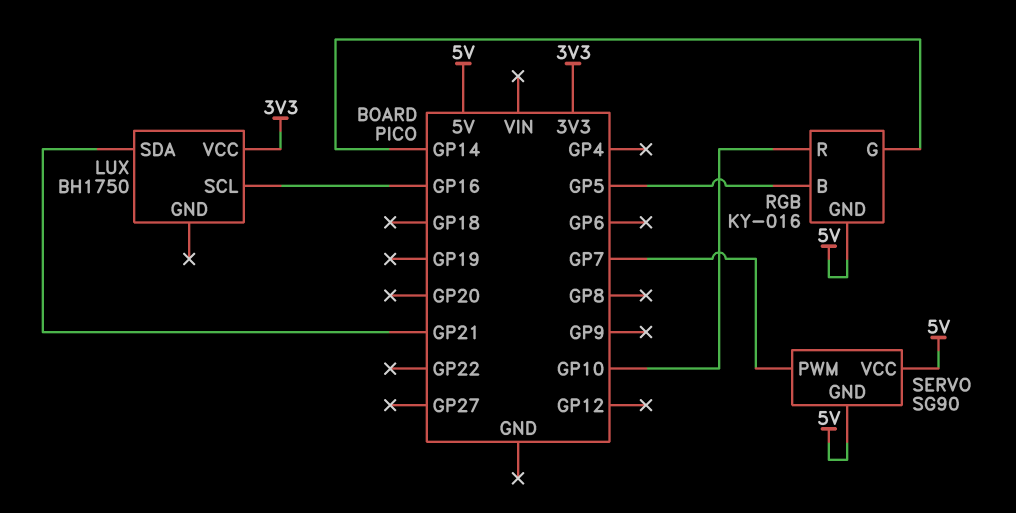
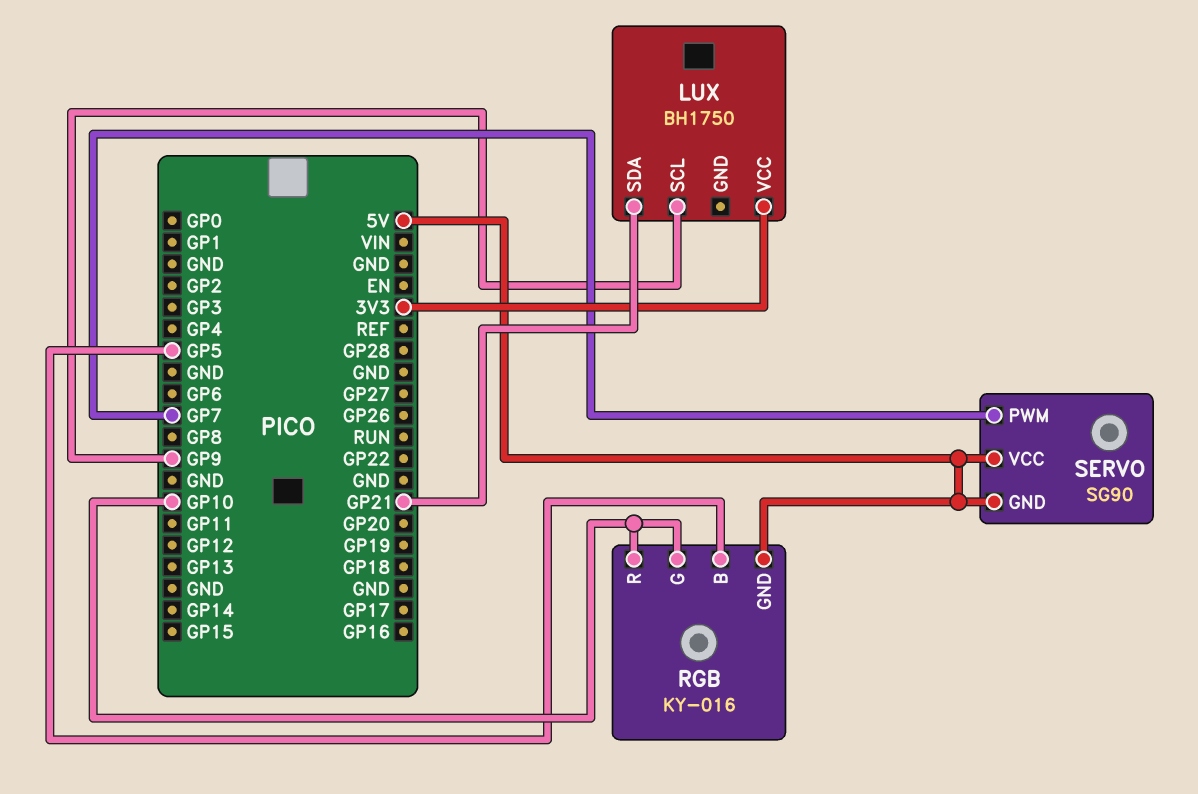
LUX pin SCL: GP16 -> GP9
RGB pin G: GP14 -> GP10

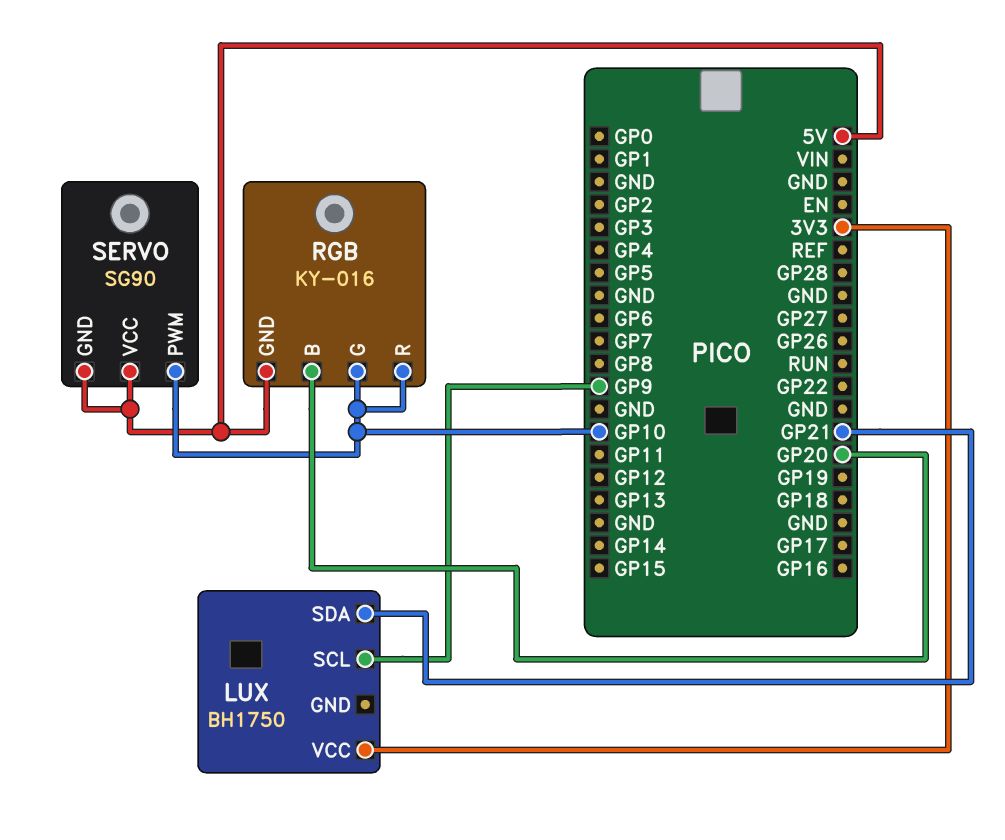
RGB pin B: GP5 -> GP20
SERVO pin PWM: GP7 -> GP10

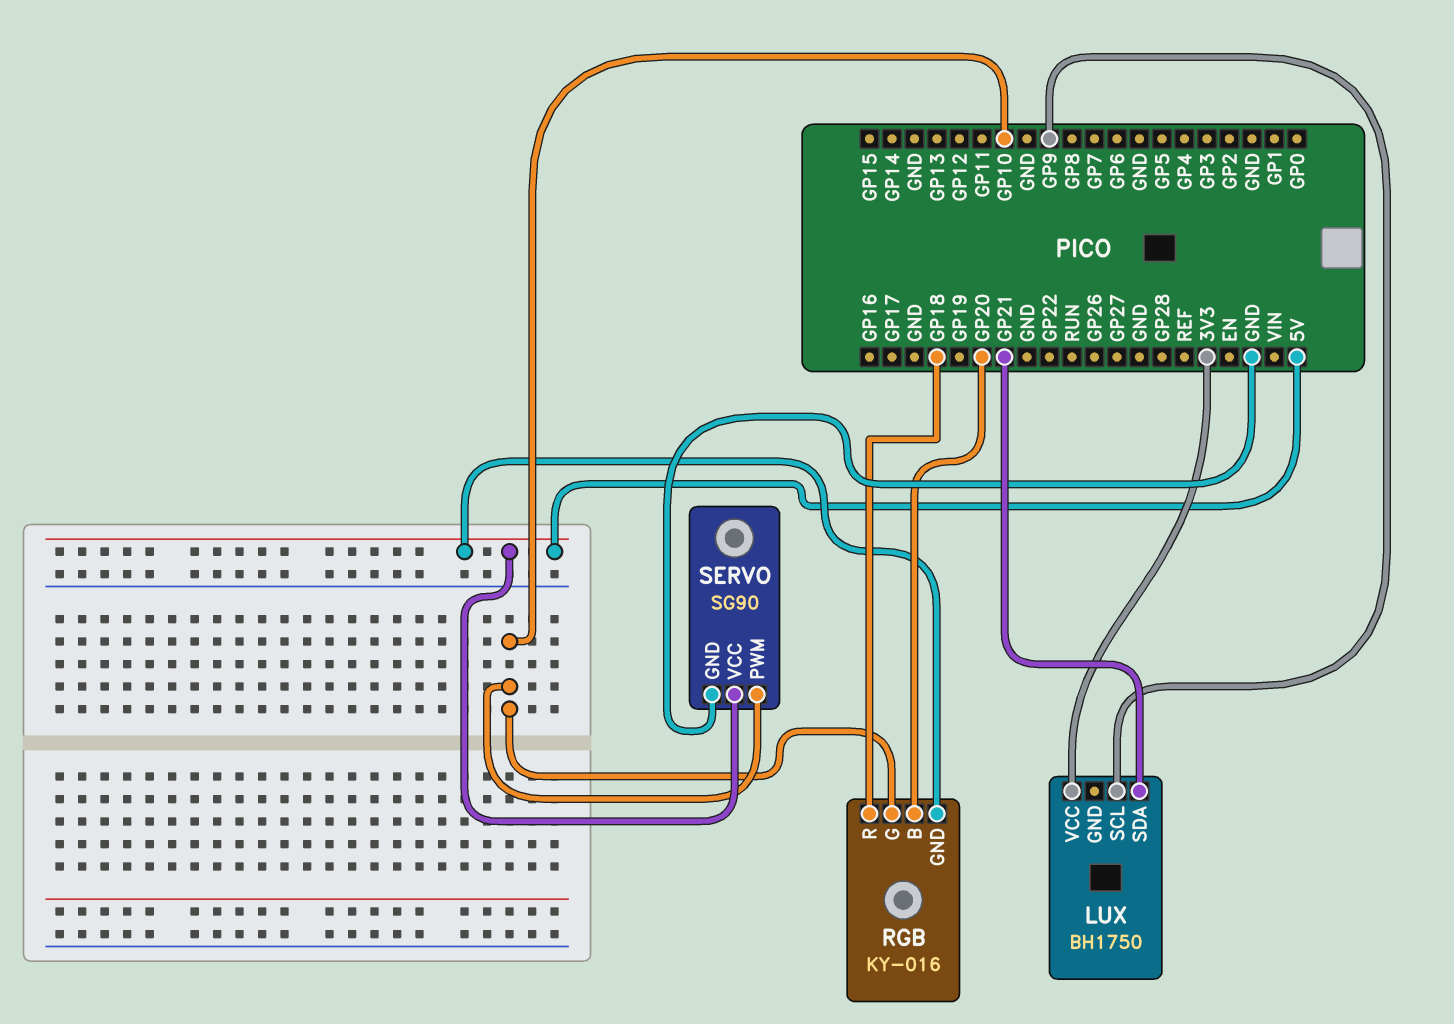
RGB pin R: GP10 -> GP18
SERVO pin GND: 5V -> GND

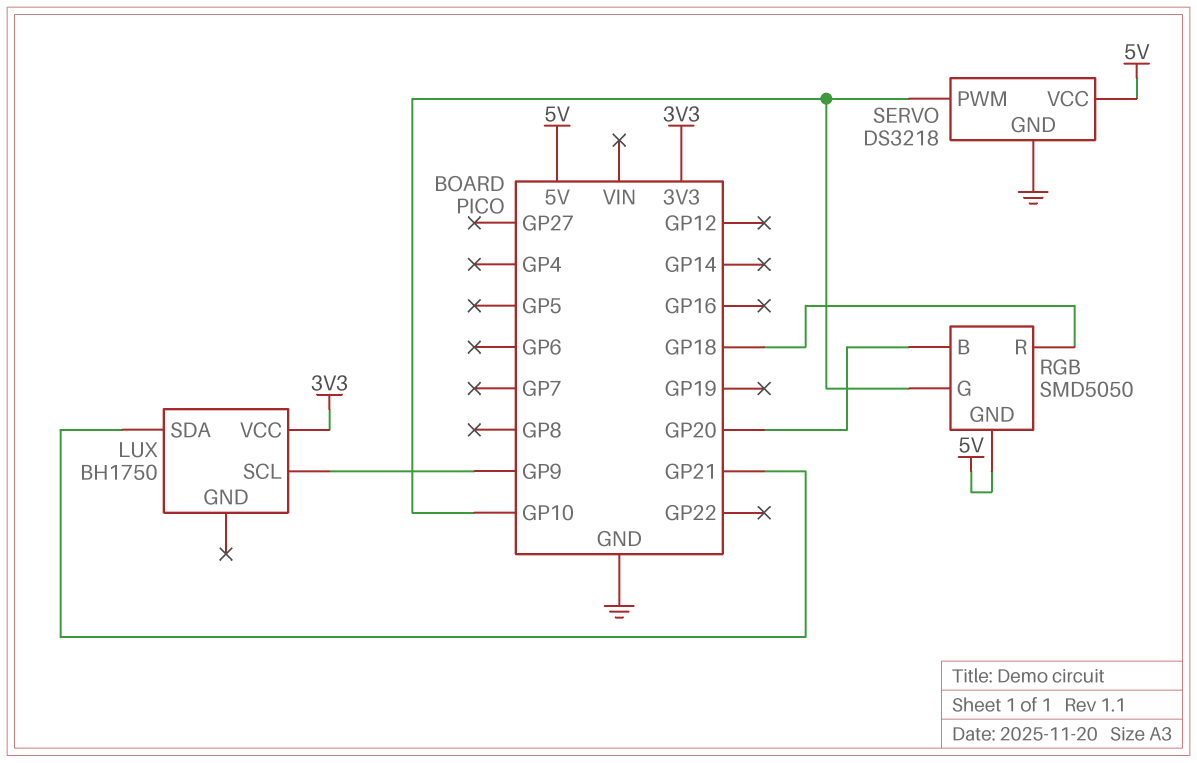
RGB: KY-016 -> SMD5050
SERVO: SG90 -> DS3218

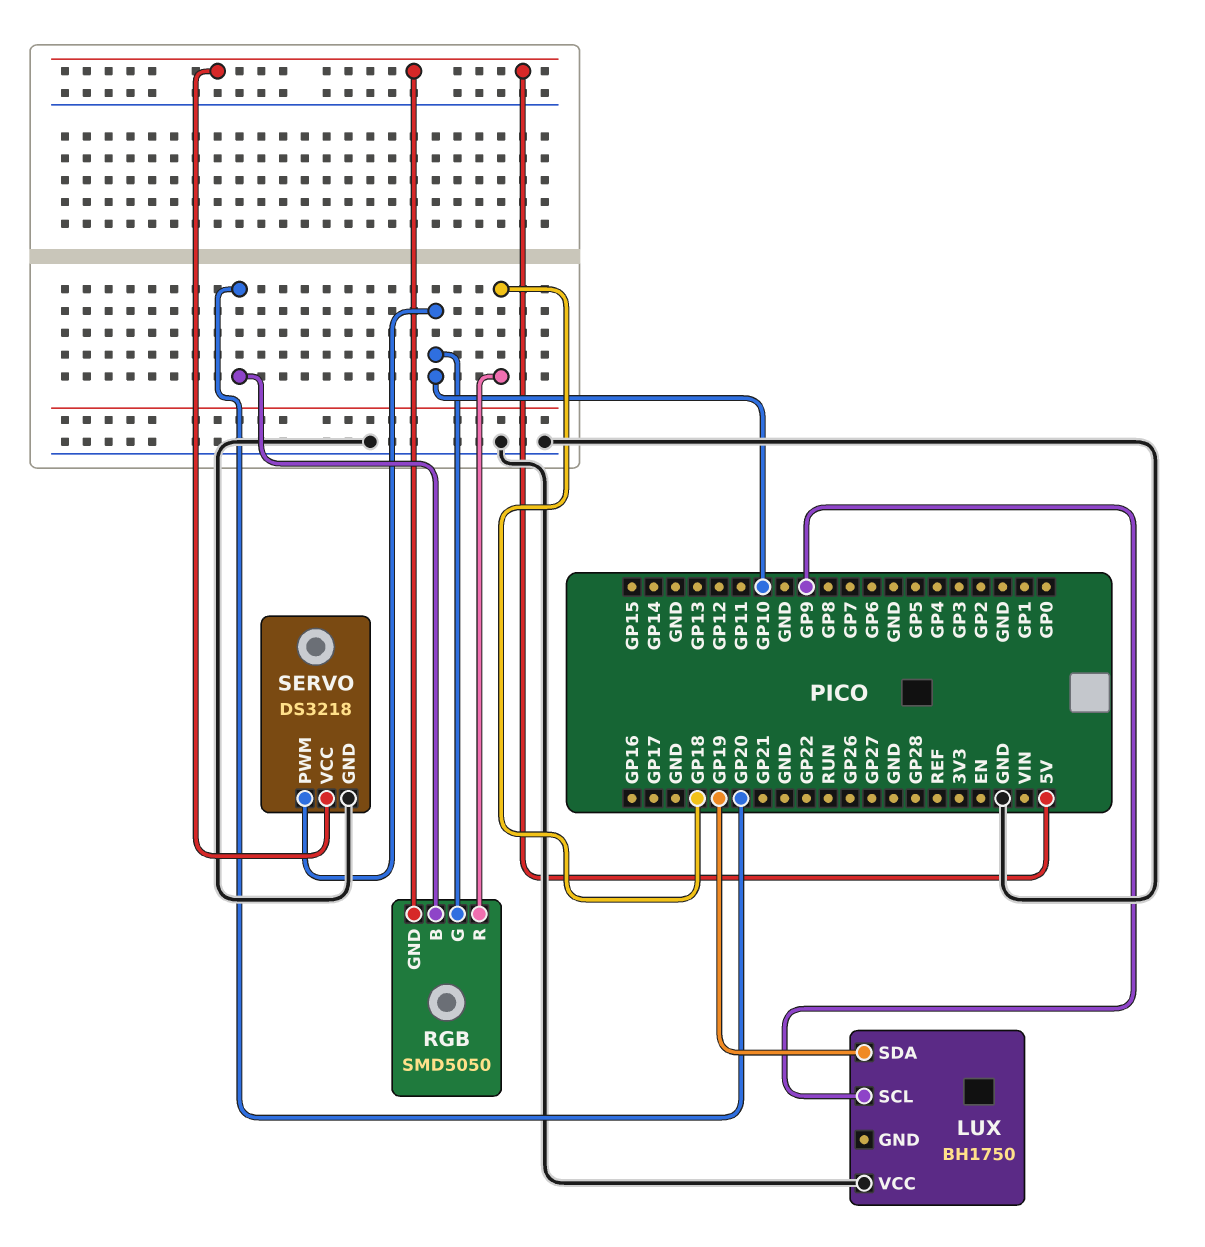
LUX pin SDA: GP21 -> GP19
LUX pin VCC: 3V3 -> GND

